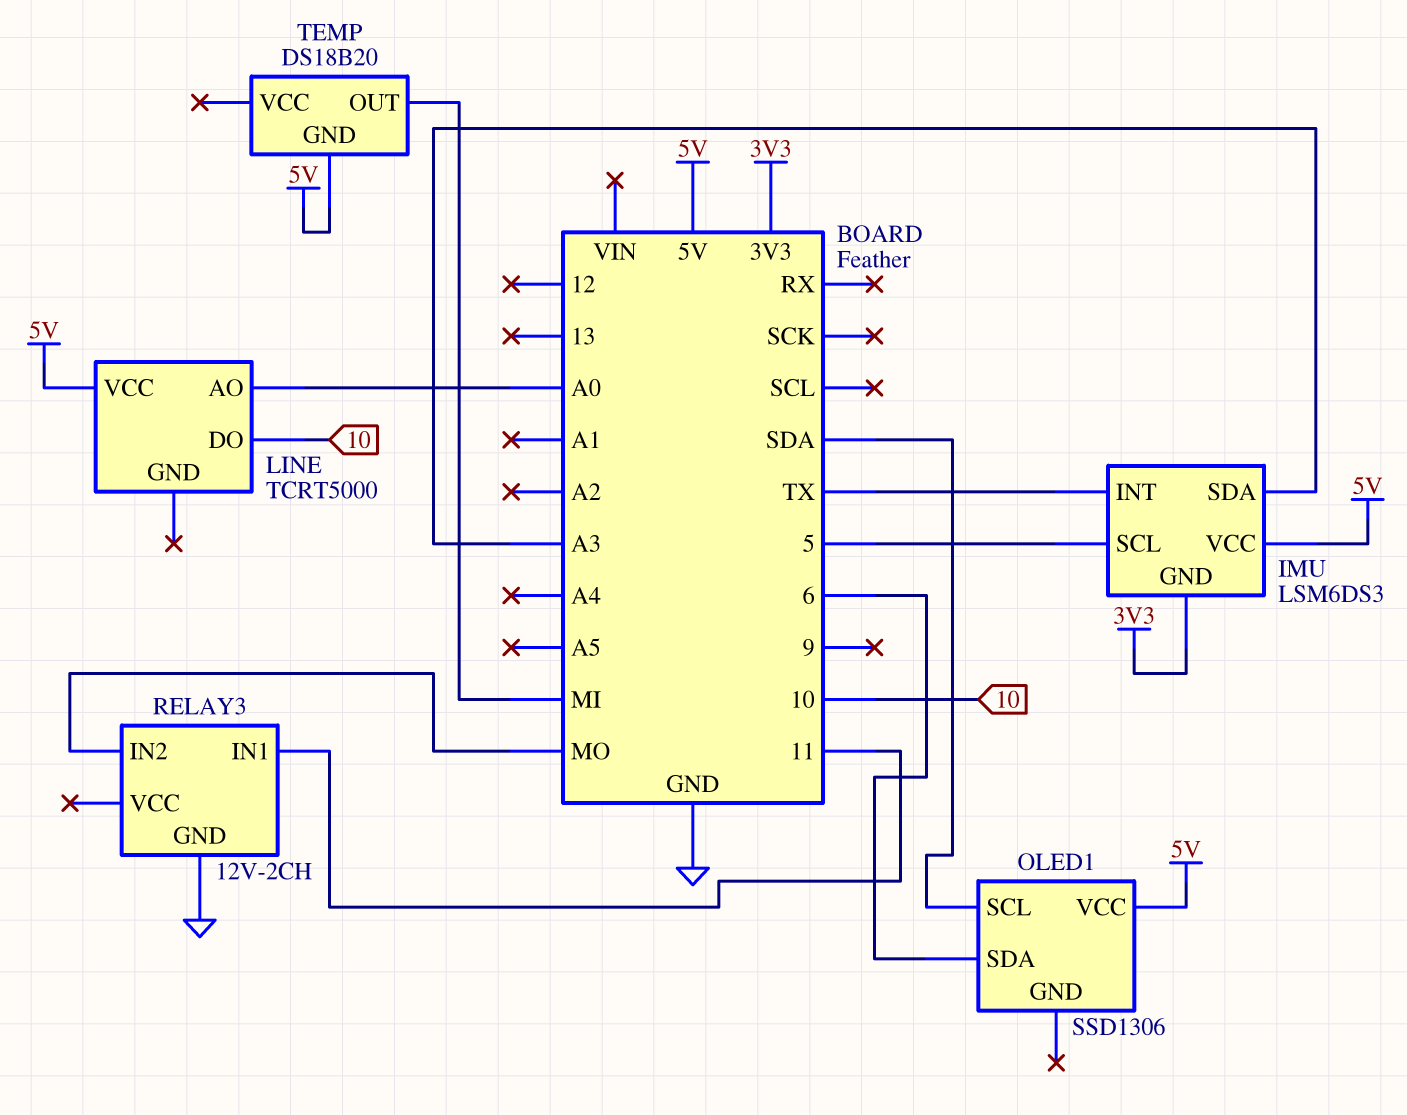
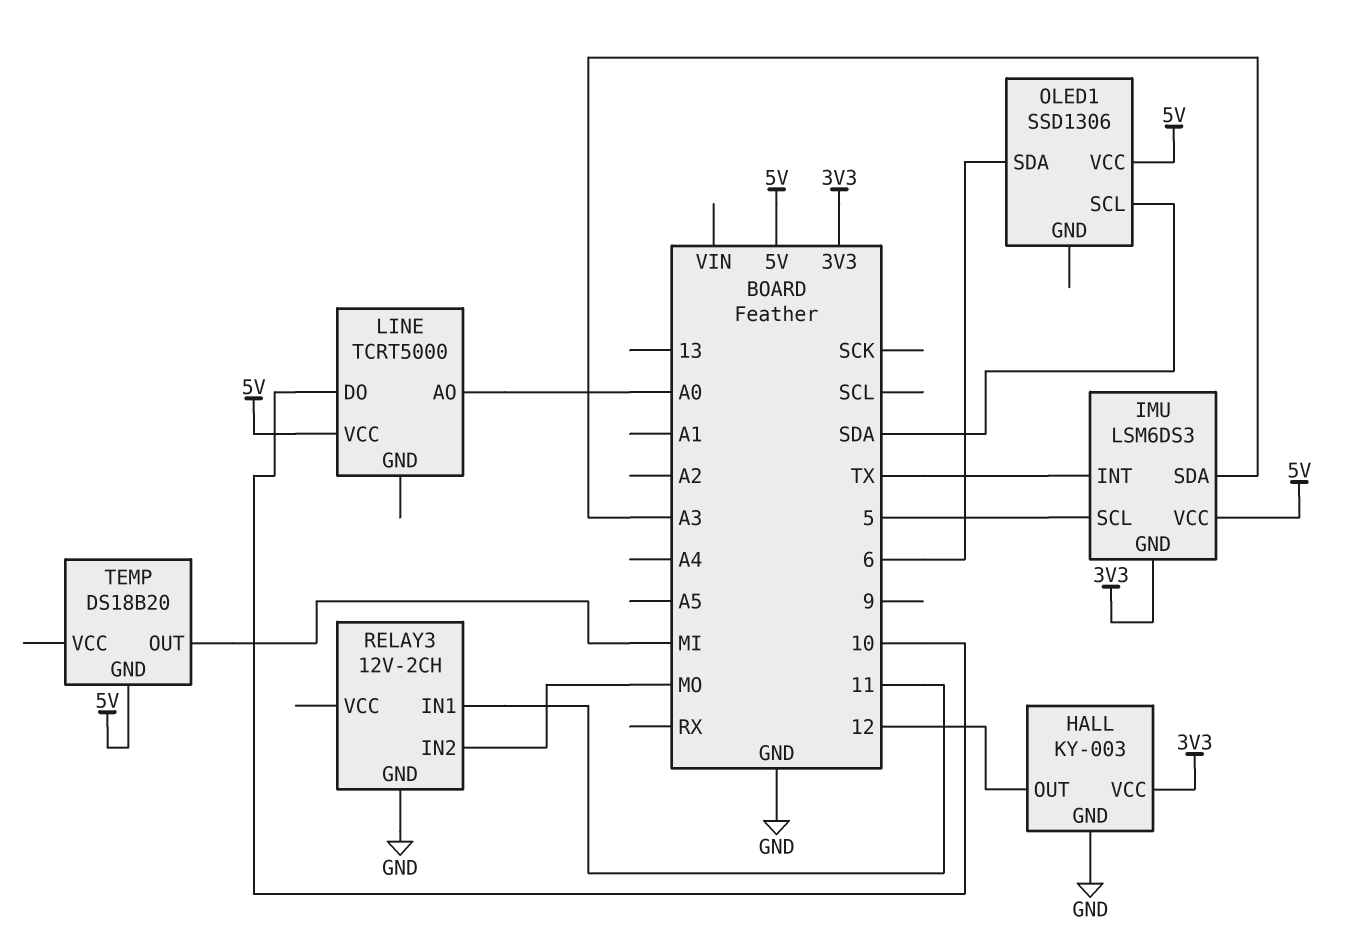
HALL: none -> KY-003
HALL pin GND: none -> GND
HALL pin OUT: none -> 12
HALL pin VCC: none -> 3V3

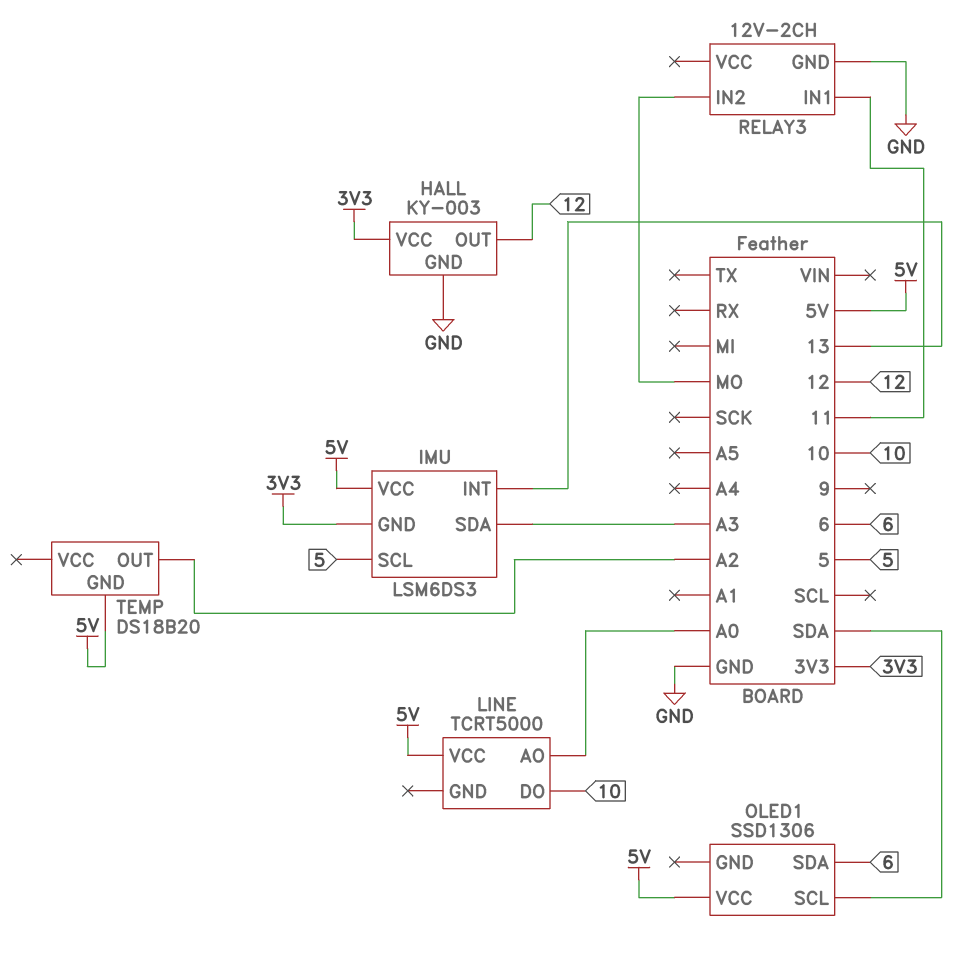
IMU pin INT: TX -> 13
TEMP pin OUT: MI -> A2

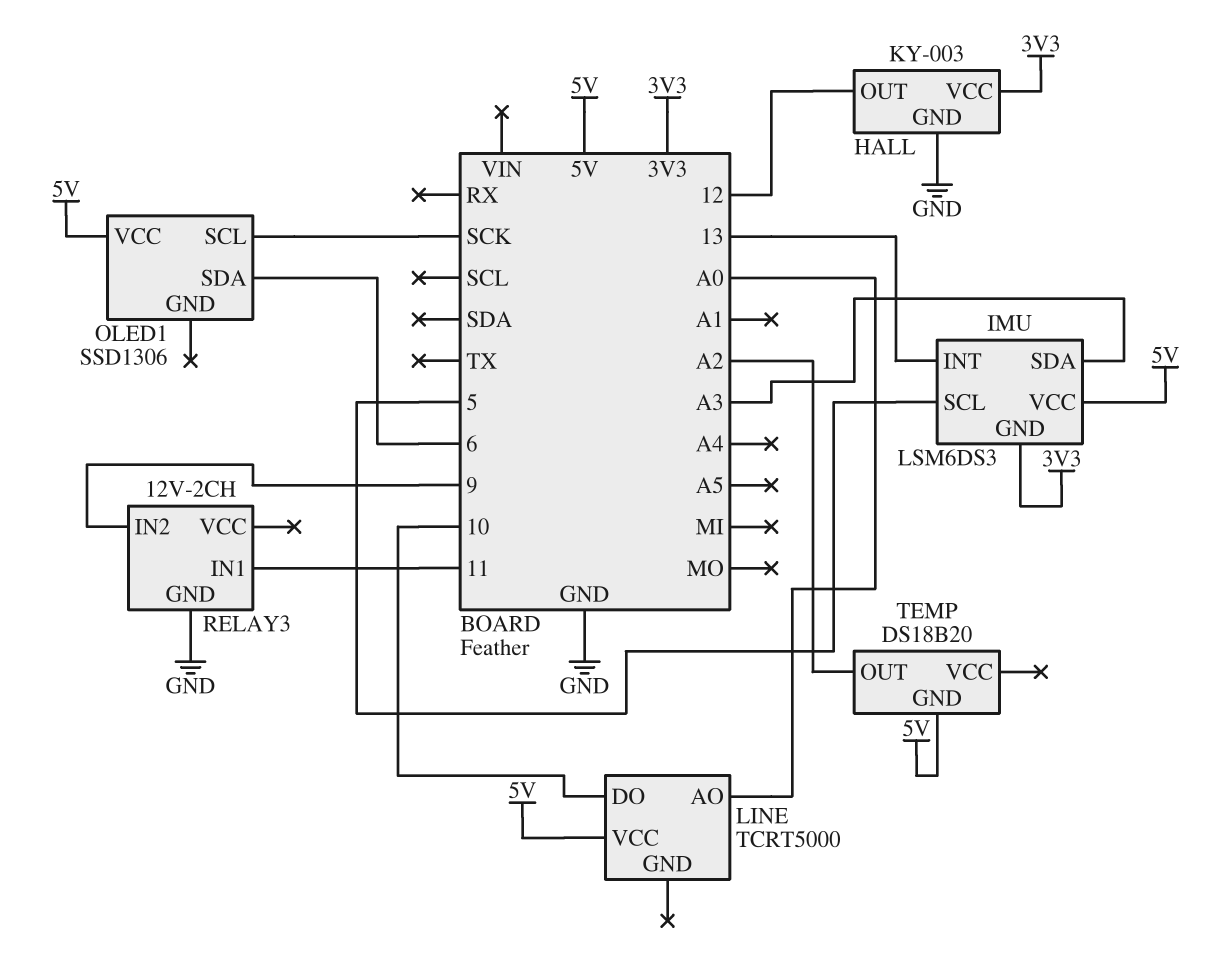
OLED1 pin SCL: SDA -> SCK
RELAY3 pin IN2: MO -> 9

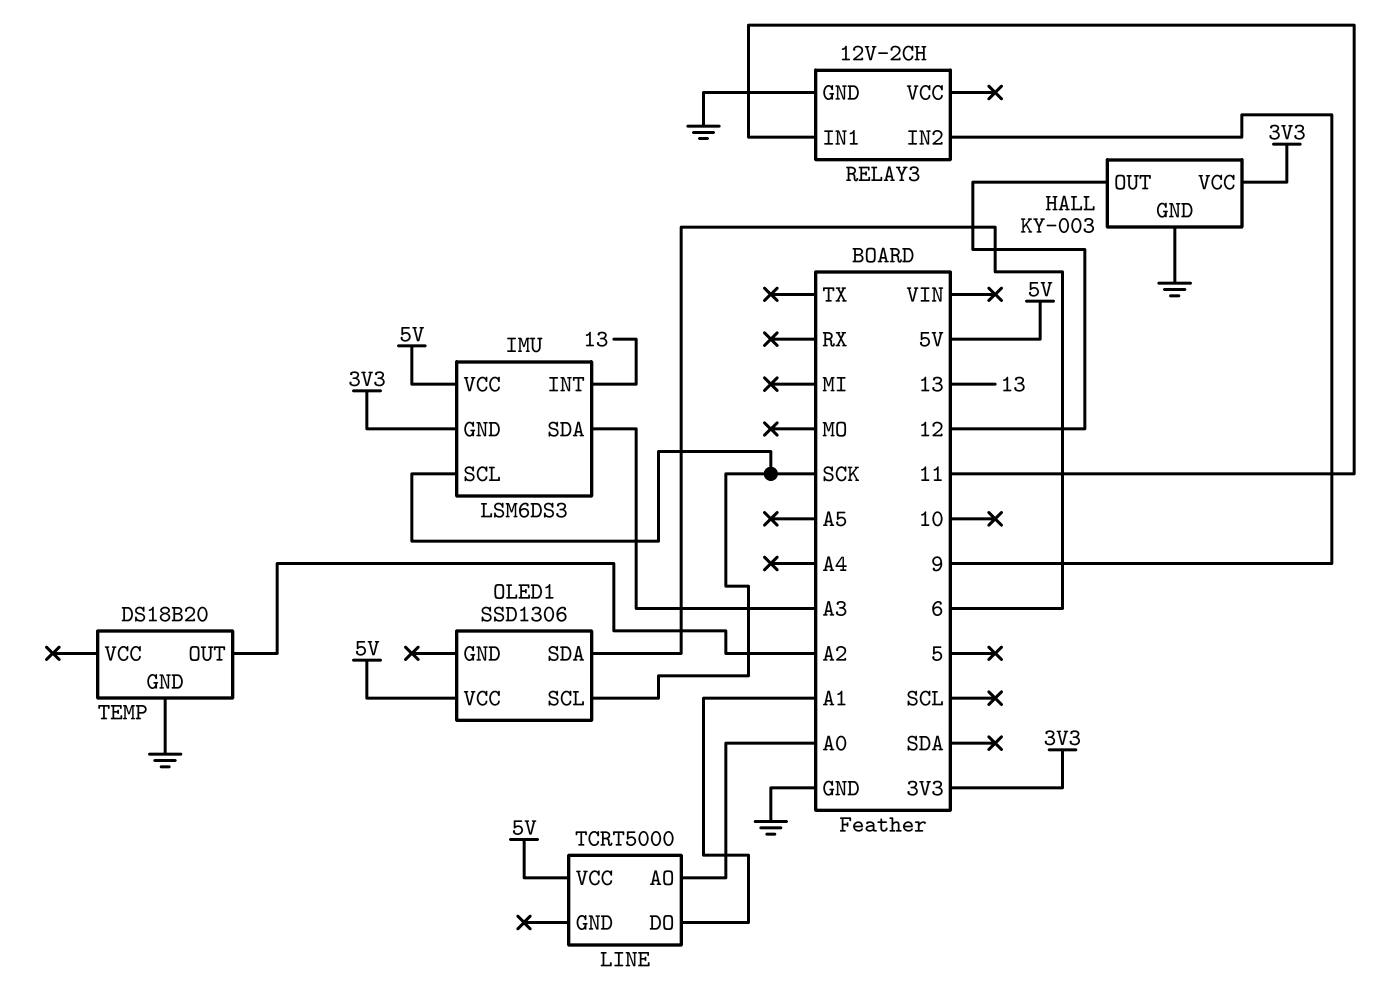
IMU pin SCL: 5 -> SCK
LINE pin DO: 10 -> A1
TEMP pin GND: 5V -> GND

